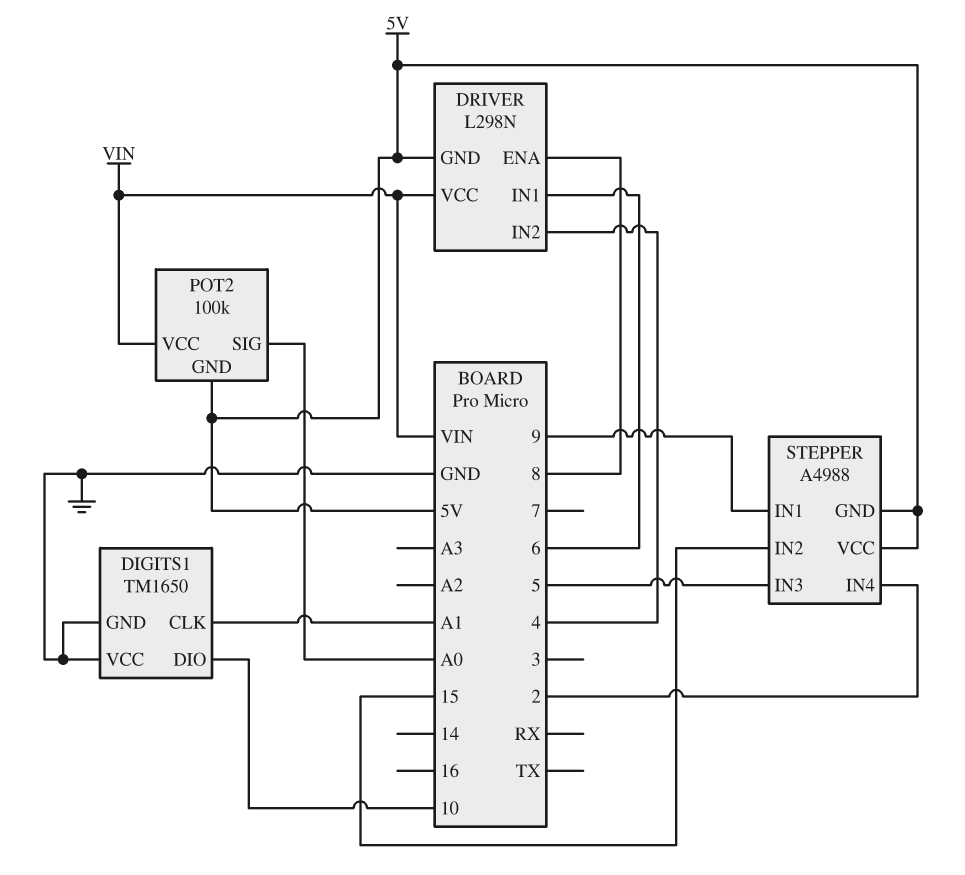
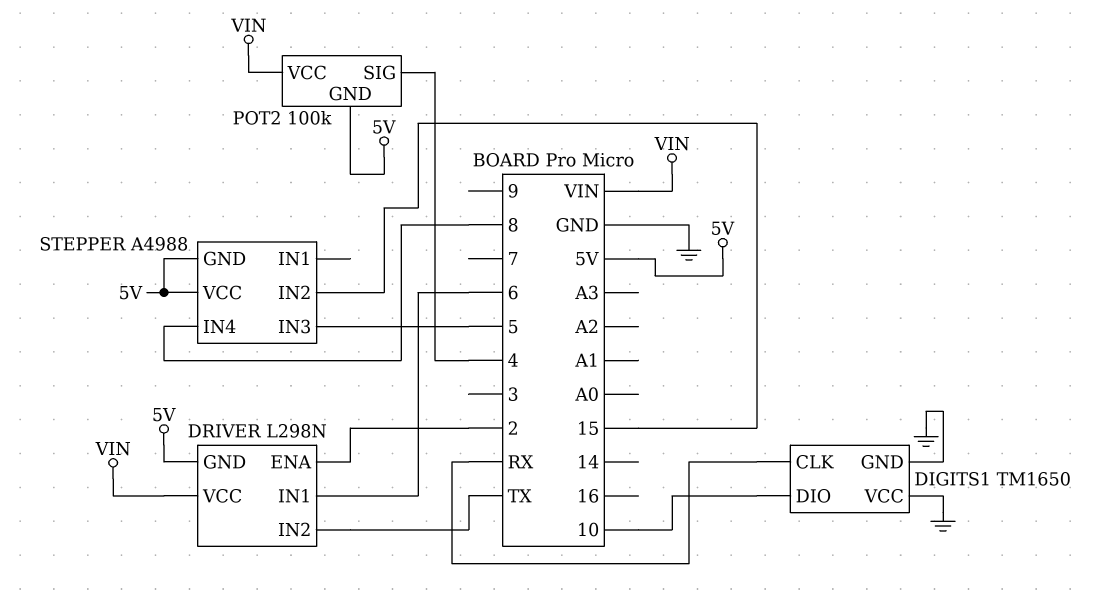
DIGITS1 pin CLK: A1 -> RX
DRIVER pin ENA: 8 -> 2
DRIVER pin IN2: 4 -> TX
POT2 pin SIG: A0 -> 4
STEPPER pin IN1: 9 -> none
STEPPER pin IN4: 2 -> 8

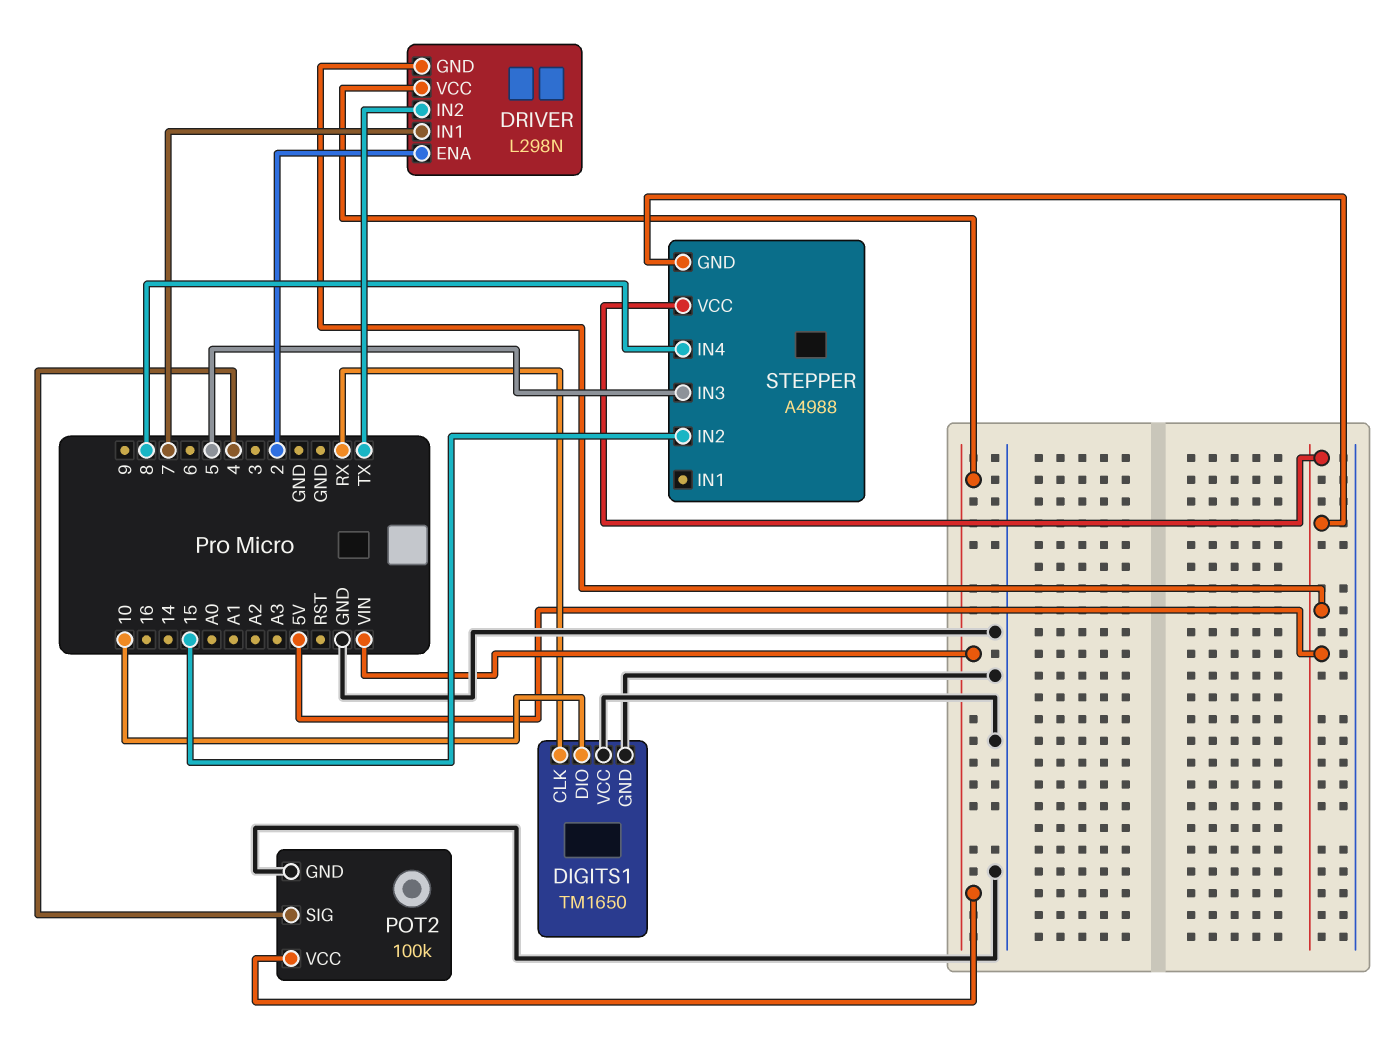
DRIVER pin IN1: 6 -> 7
POT2 pin GND: 5V -> GND

